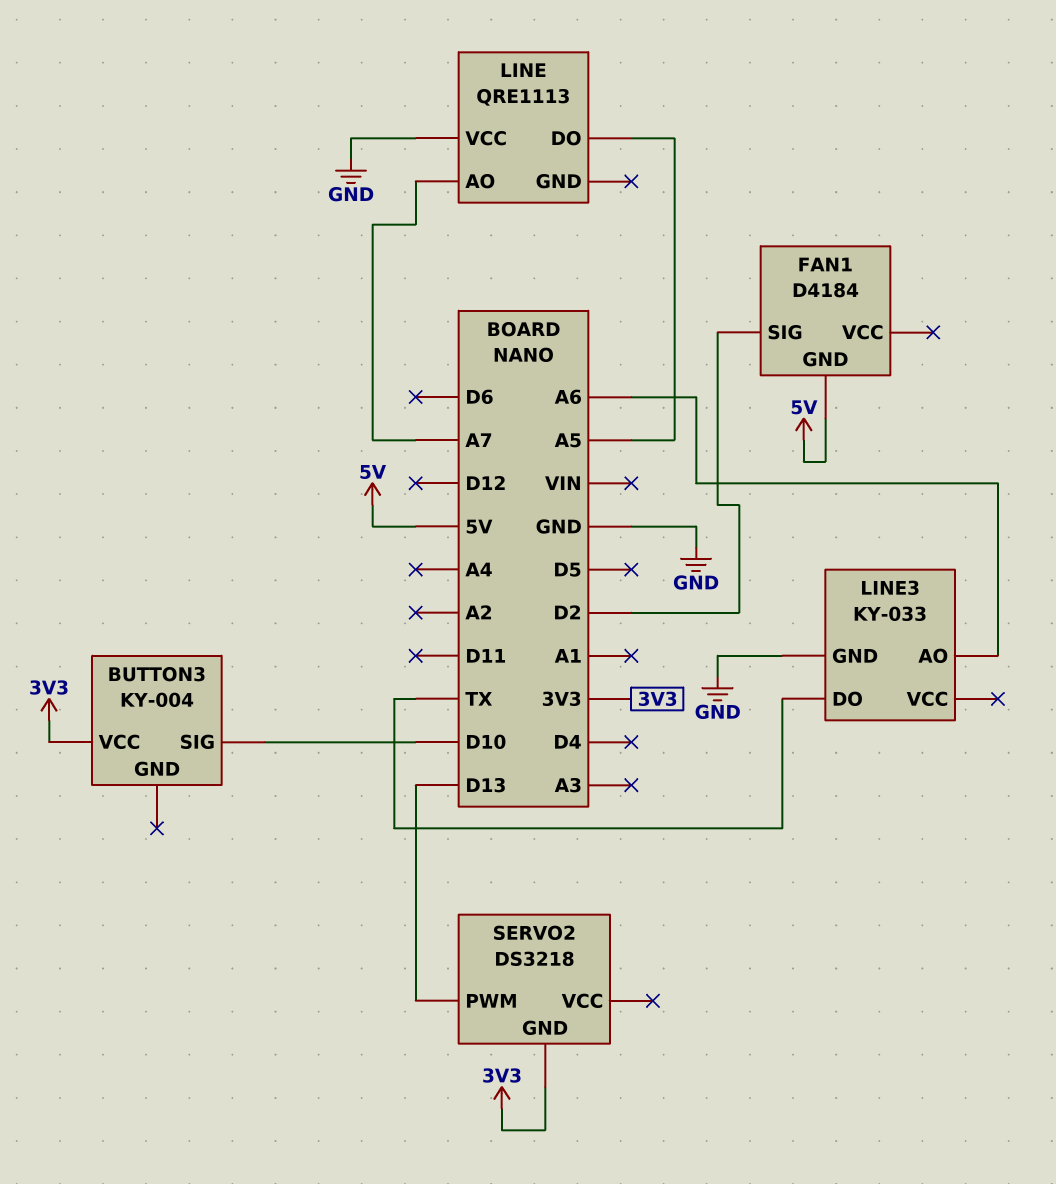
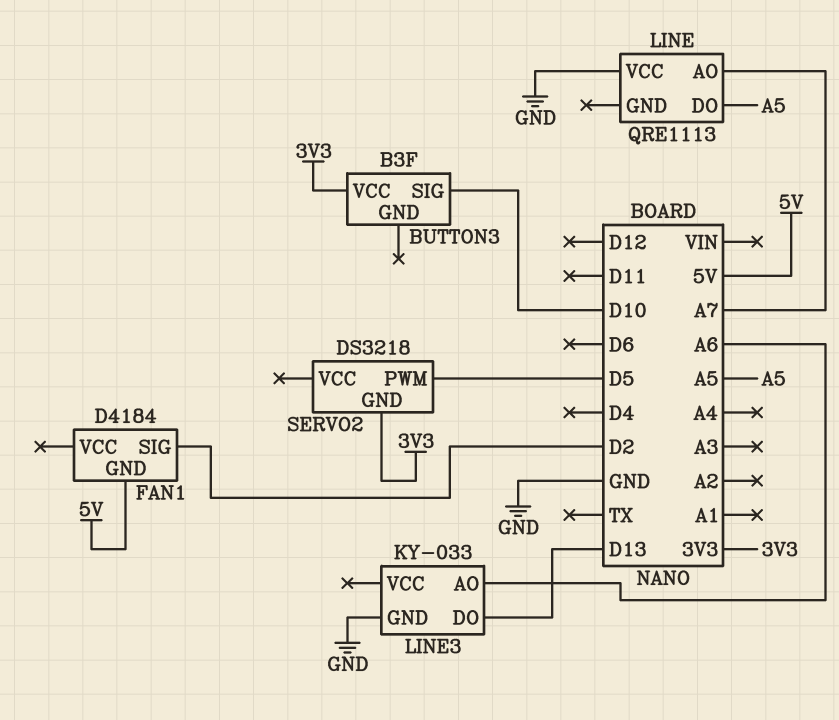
BUTTON3: KY-004 -> B3F
LINE3 pin DO: TX -> D13
SERVO2 pin PWM: D13 -> D5

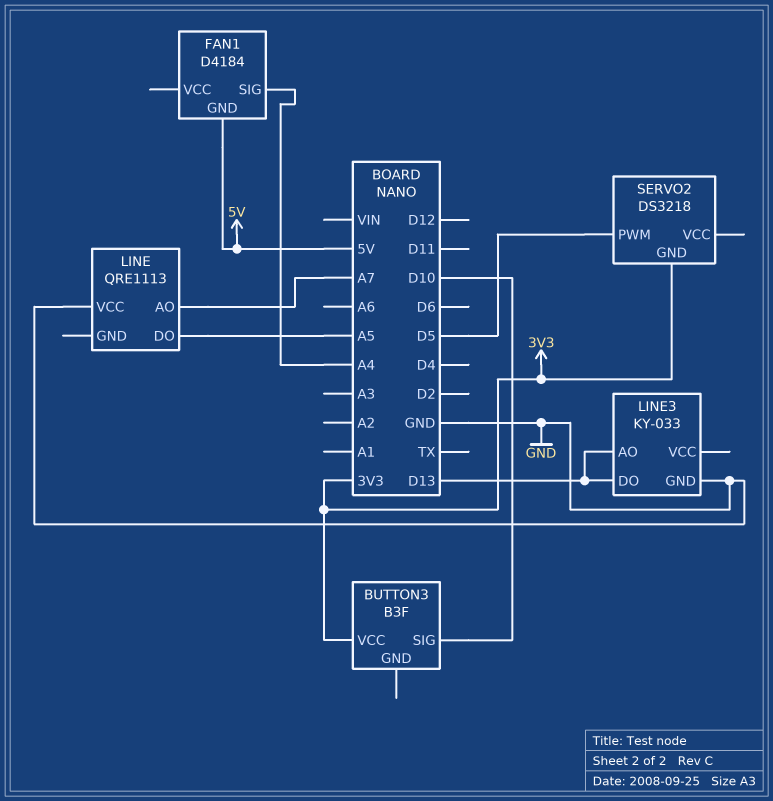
FAN1 pin SIG: D2 -> A4
LINE3 pin AO: A6 -> D13

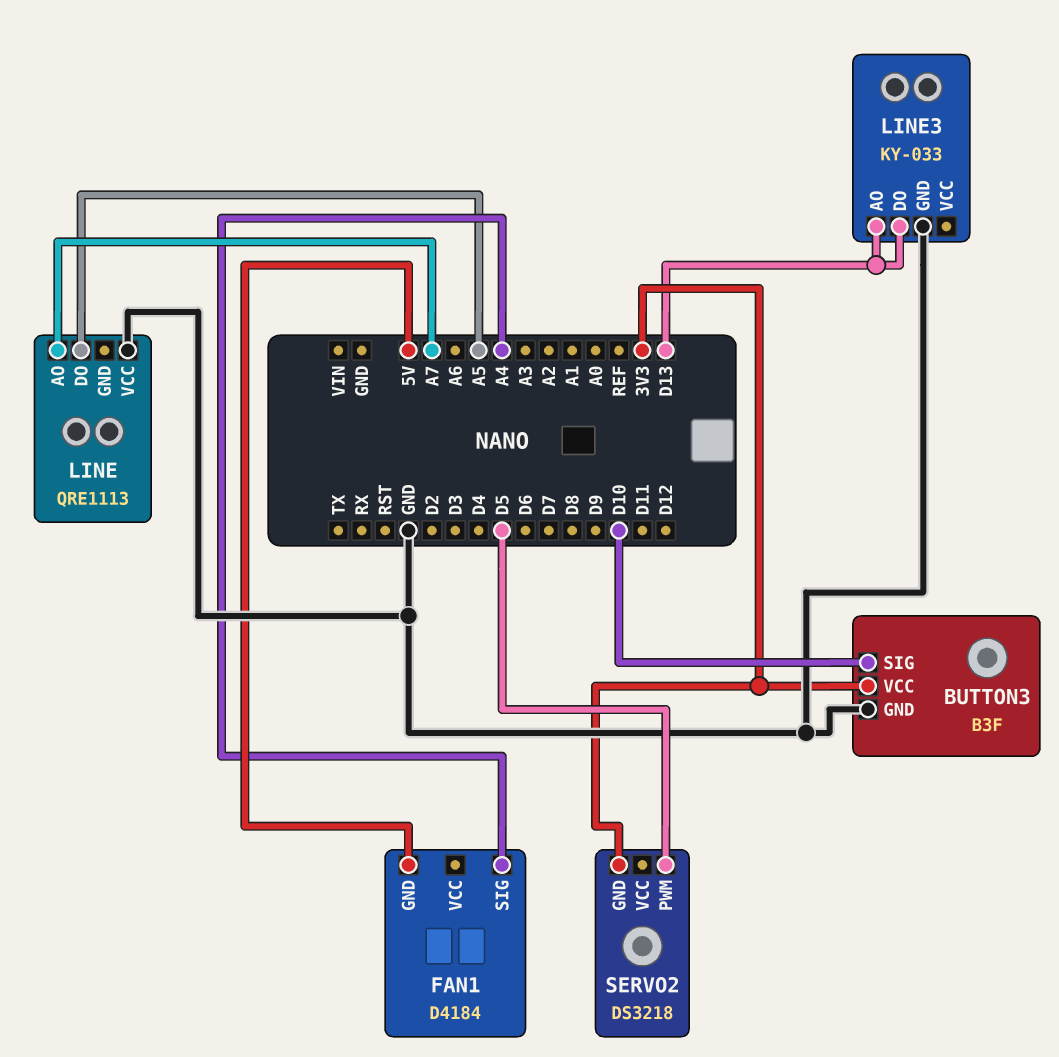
BUTTON3 pin GND: none -> GND

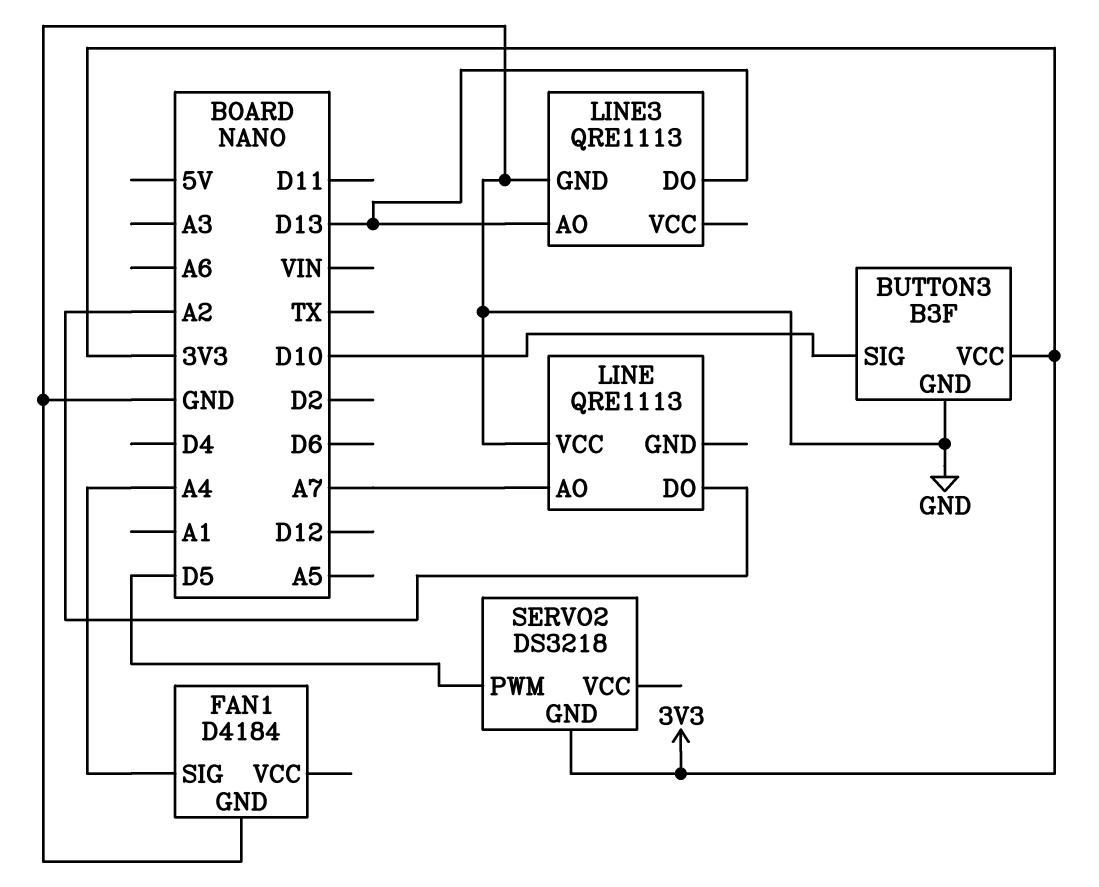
FAN1 pin GND: 5V -> GND
LINE pin DO: A5 -> A2
LINE3: KY-033 -> QRE1113

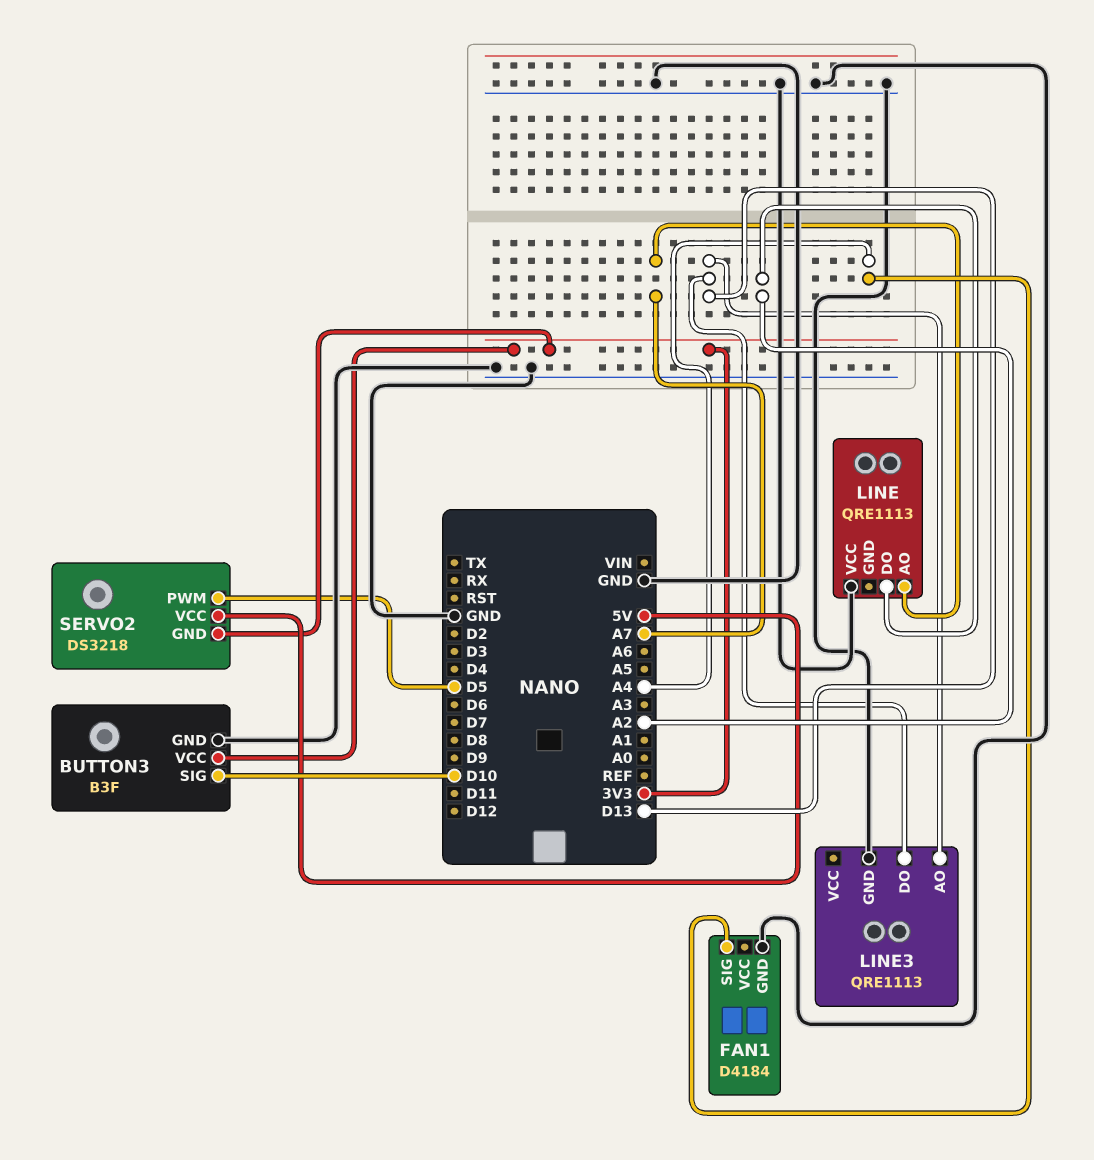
SERVO2 pin VCC: none -> 5V

